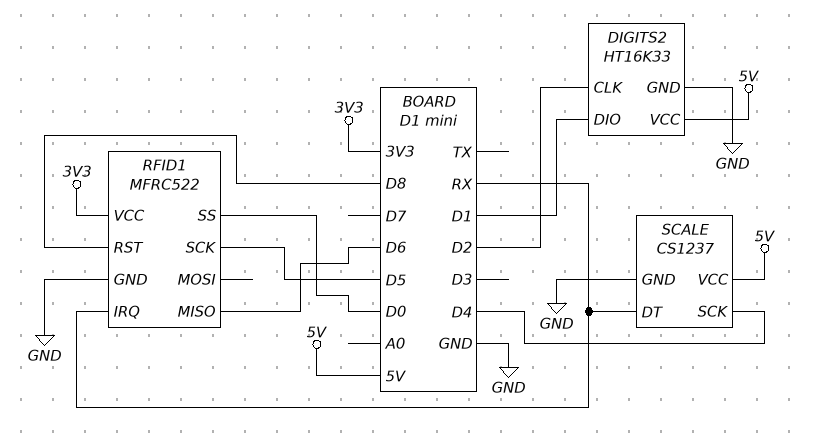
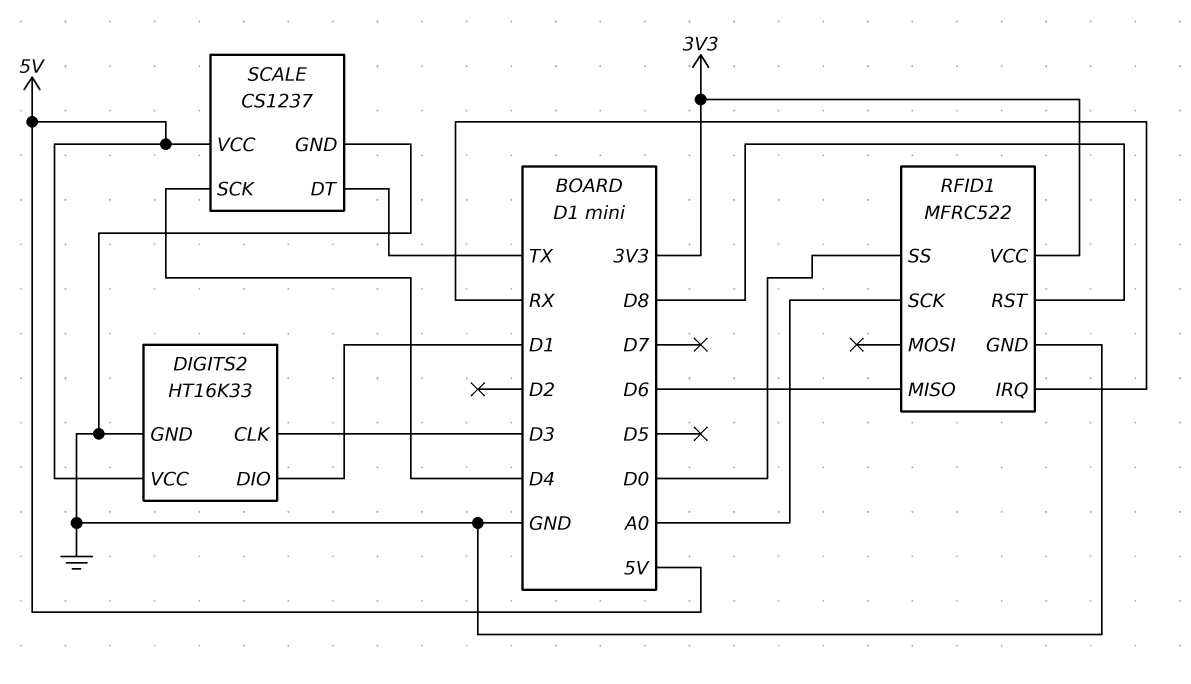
DIGITS2 pin CLK: D2 -> D3
RFID1 pin SCK: D5 -> A0
SCALE pin DT: RX -> TX

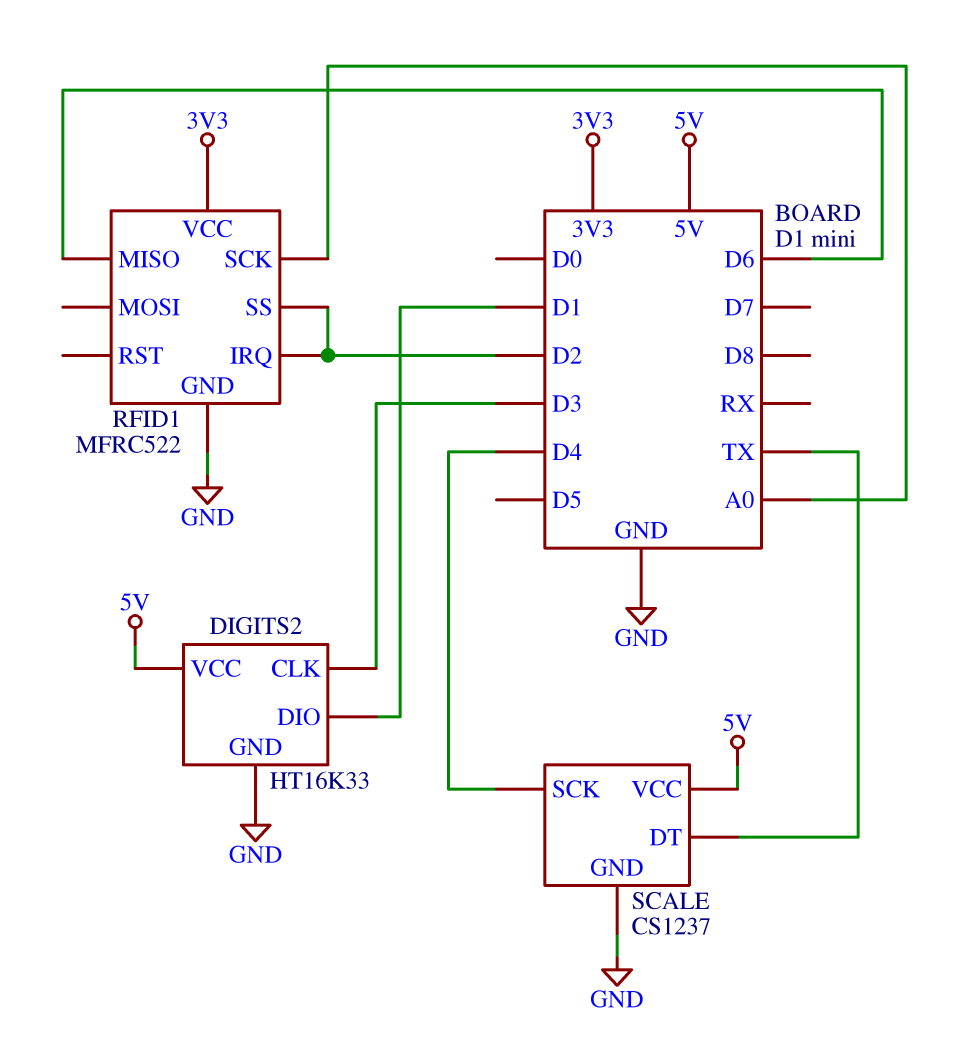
RFID1 pin IRQ: RX -> D2
RFID1 pin RST: D8 -> none
RFID1 pin SS: D0 -> D2

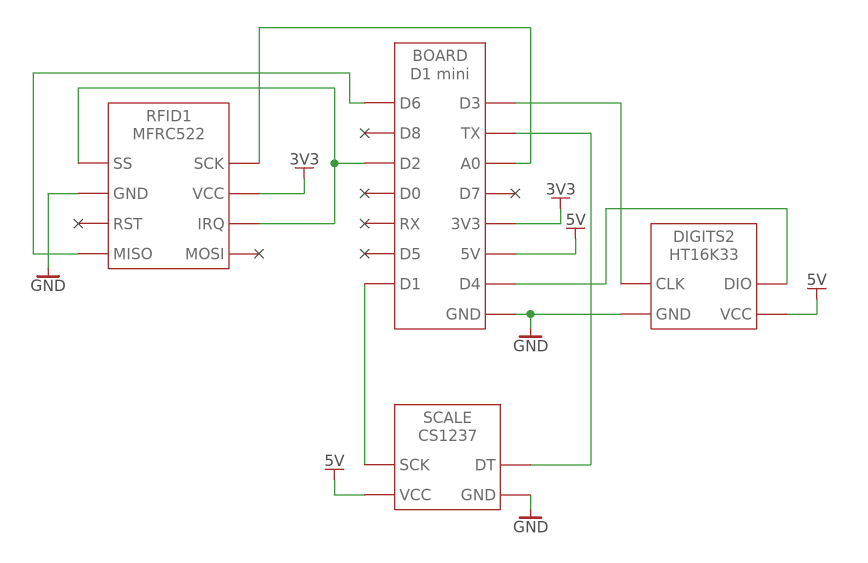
DIGITS2 pin DIO: D1 -> D4
SCALE pin SCK: D4 -> D1

